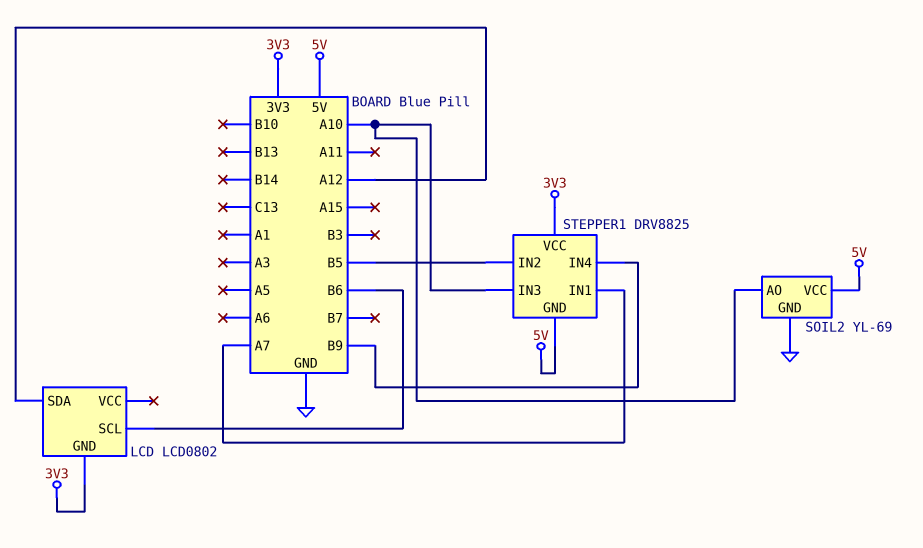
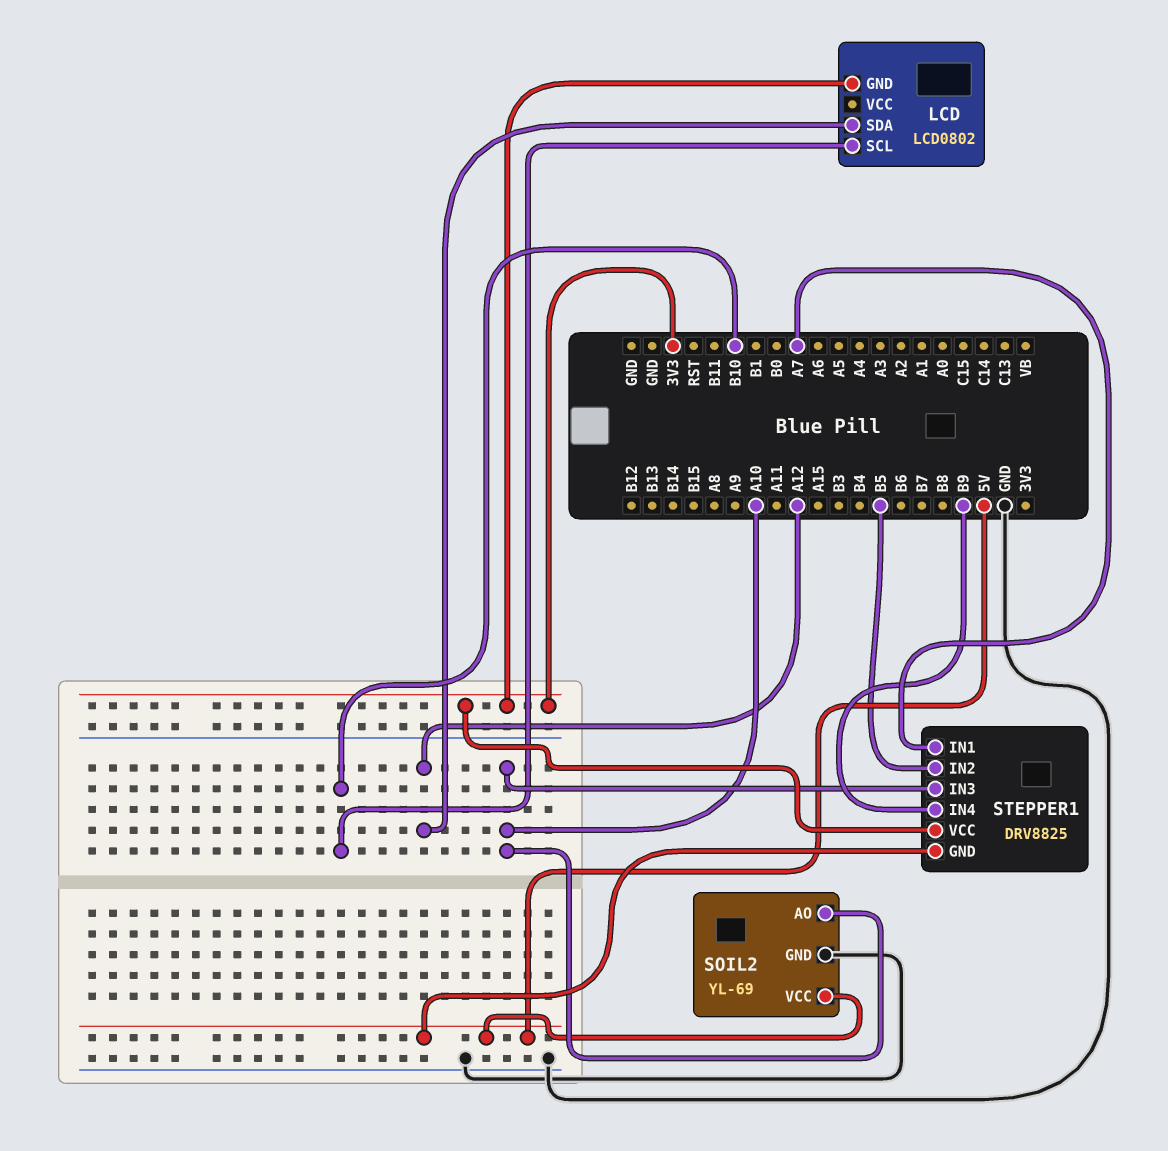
LCD pin SCL: B6 -> B10

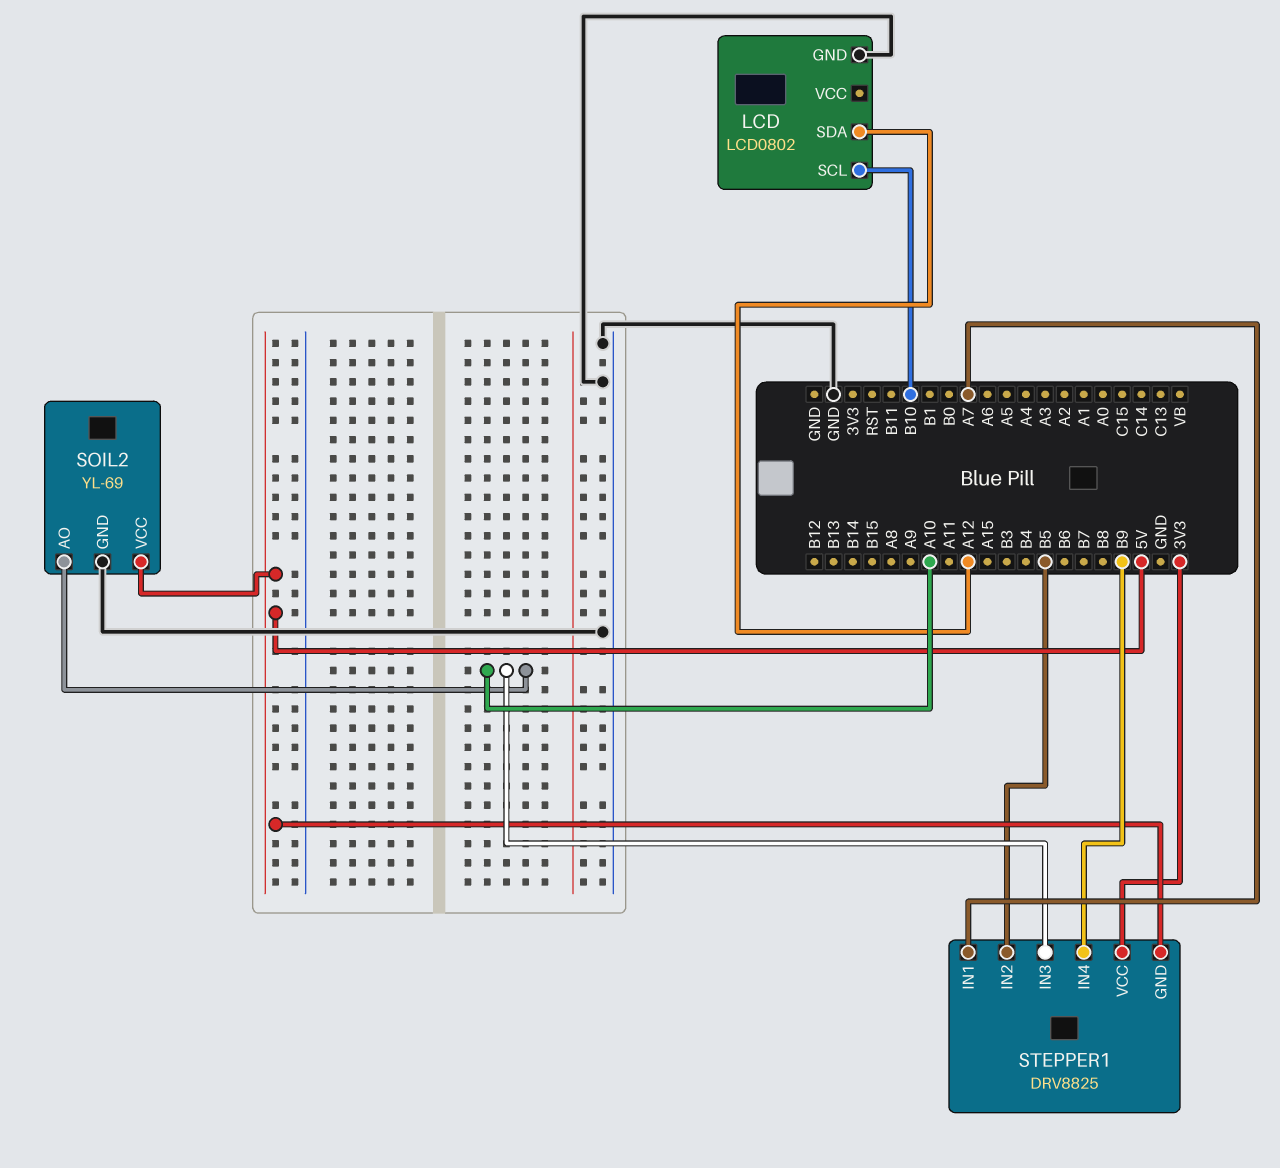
LCD pin GND: 3V3 -> GND

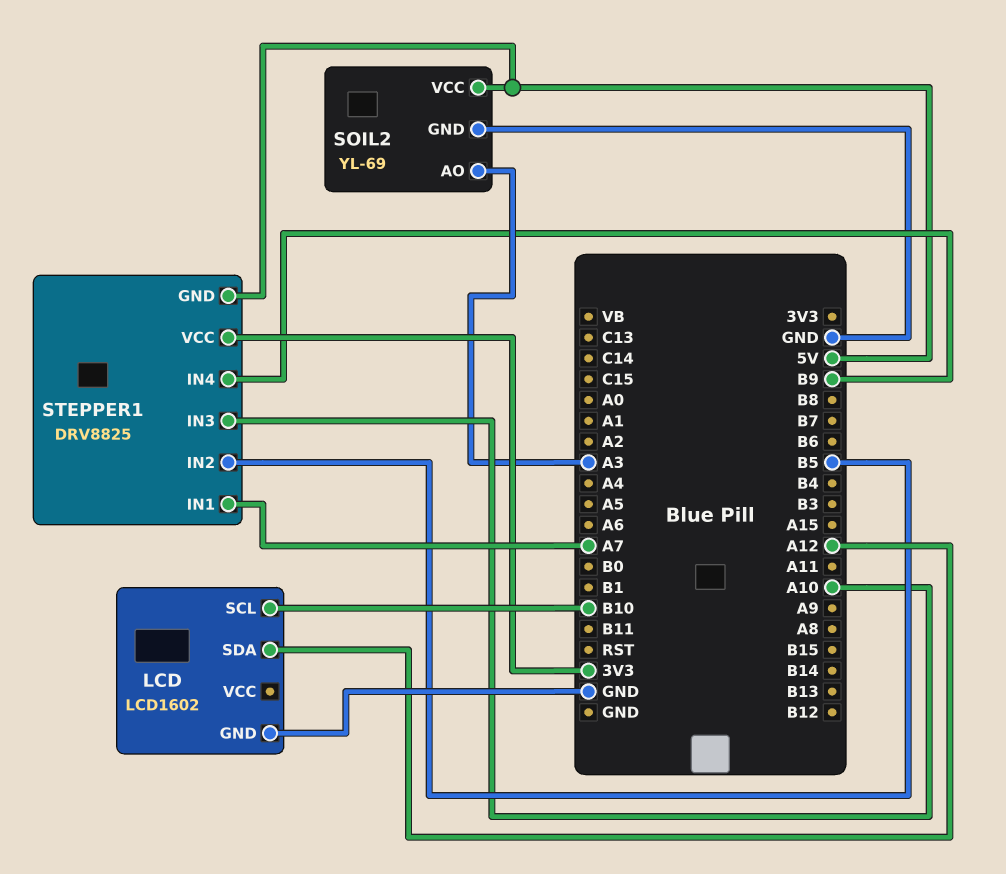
LCD: LCD0802 -> LCD1602
SOIL2 pin AO: A10 -> A3

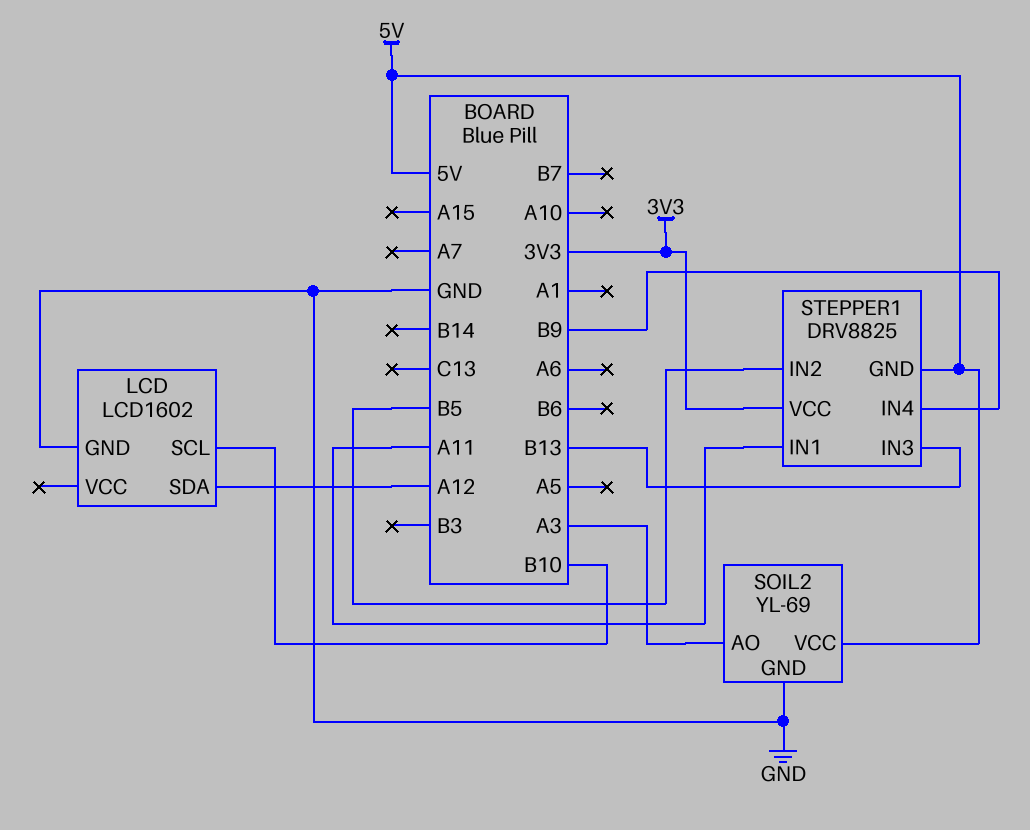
STEPPER1 pin IN1: A7 -> A11
STEPPER1 pin IN3: A10 -> B13

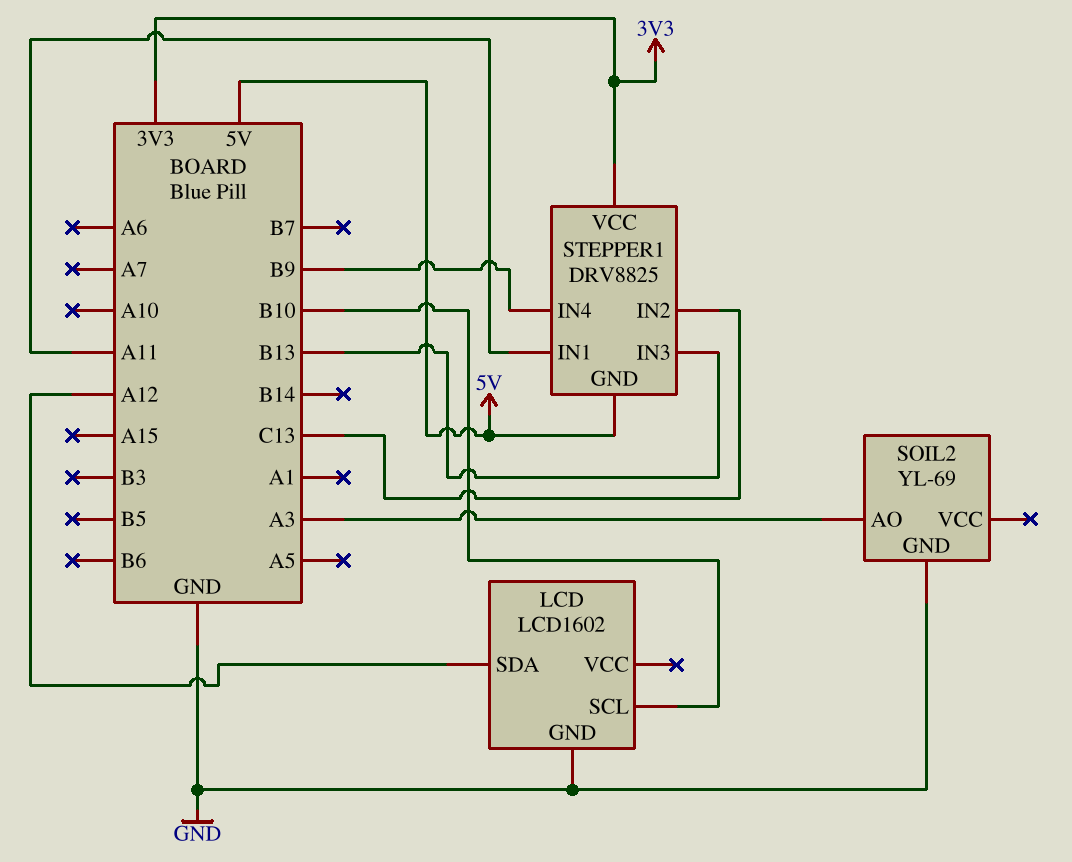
SOIL2 pin VCC: 5V -> none
STEPPER1 pin IN2: B5 -> C13

